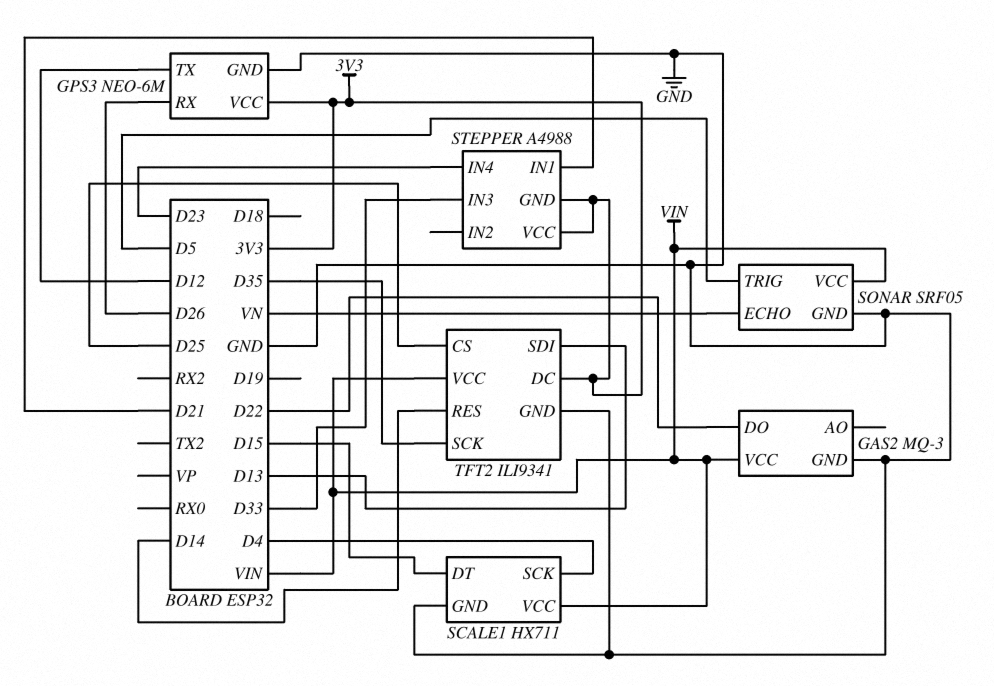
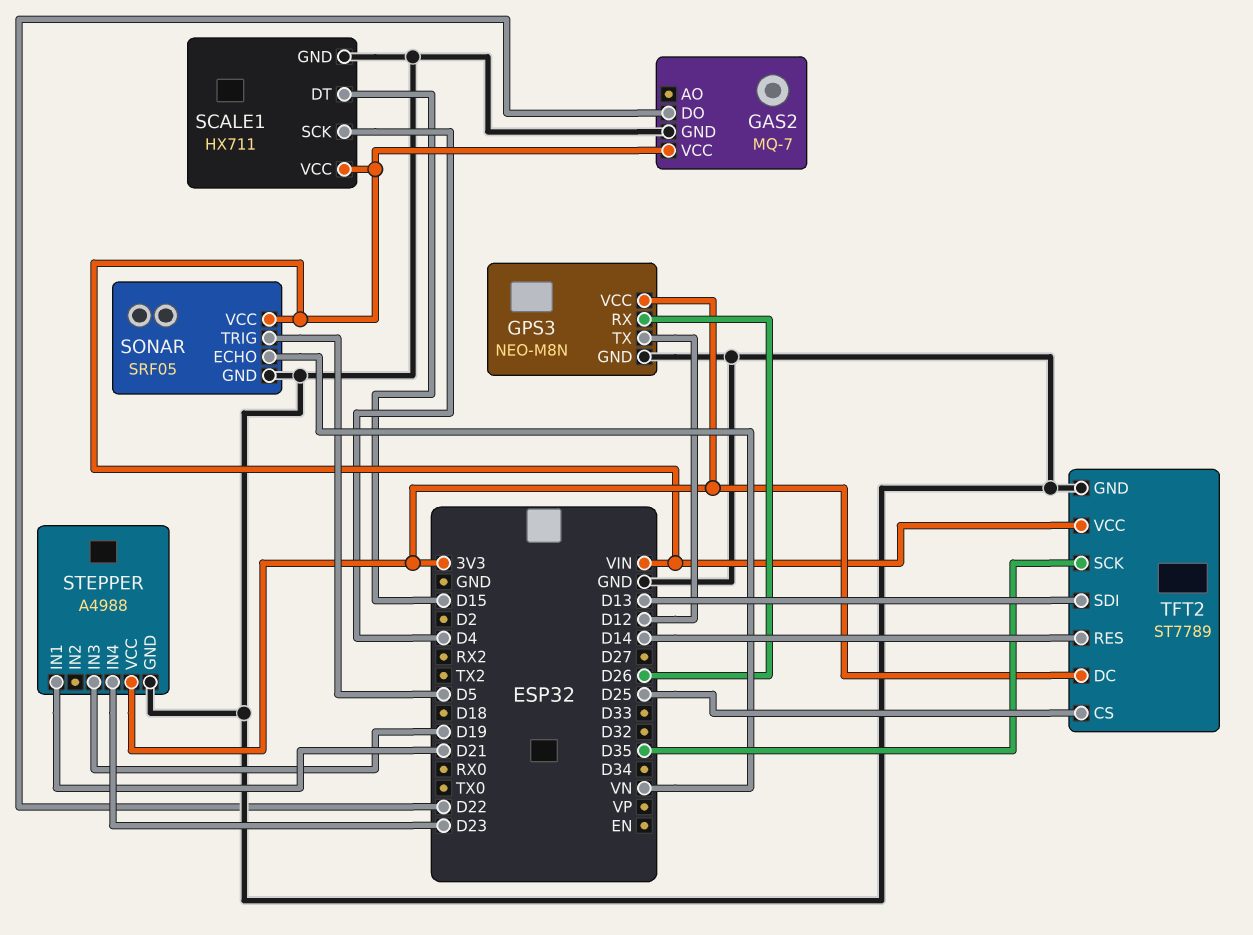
GAS2: MQ-3 -> MQ-7
GPS3: NEO-6M -> NEO-M8N
STEPPER pin GND: 3V3 -> GND
STEPPER pin IN3: D33 -> D19
TFT2: ILI9341 -> ST7789

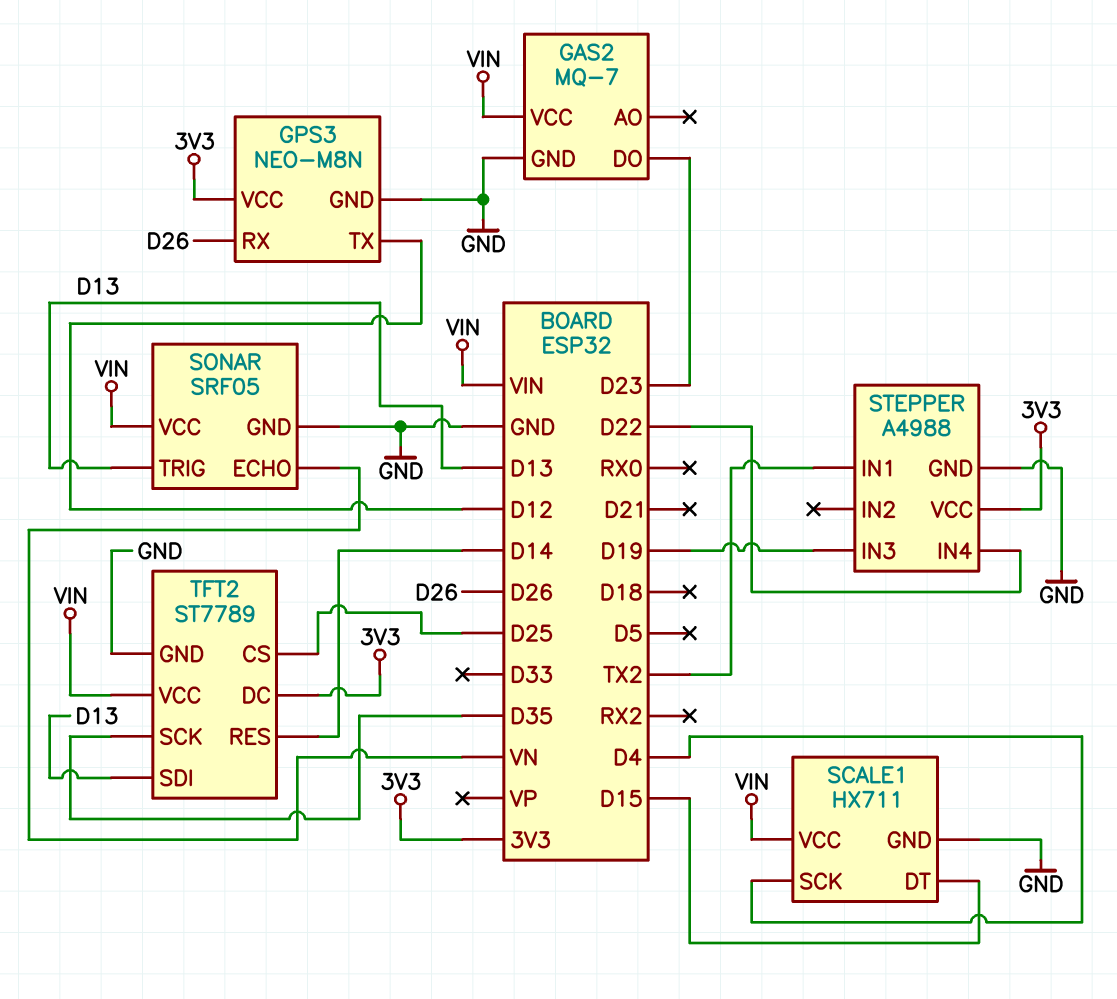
GAS2 pin DO: D22 -> D23
SONAR pin TRIG: D5 -> D13
STEPPER pin IN1: D21 -> TX2
STEPPER pin IN4: D23 -> D22

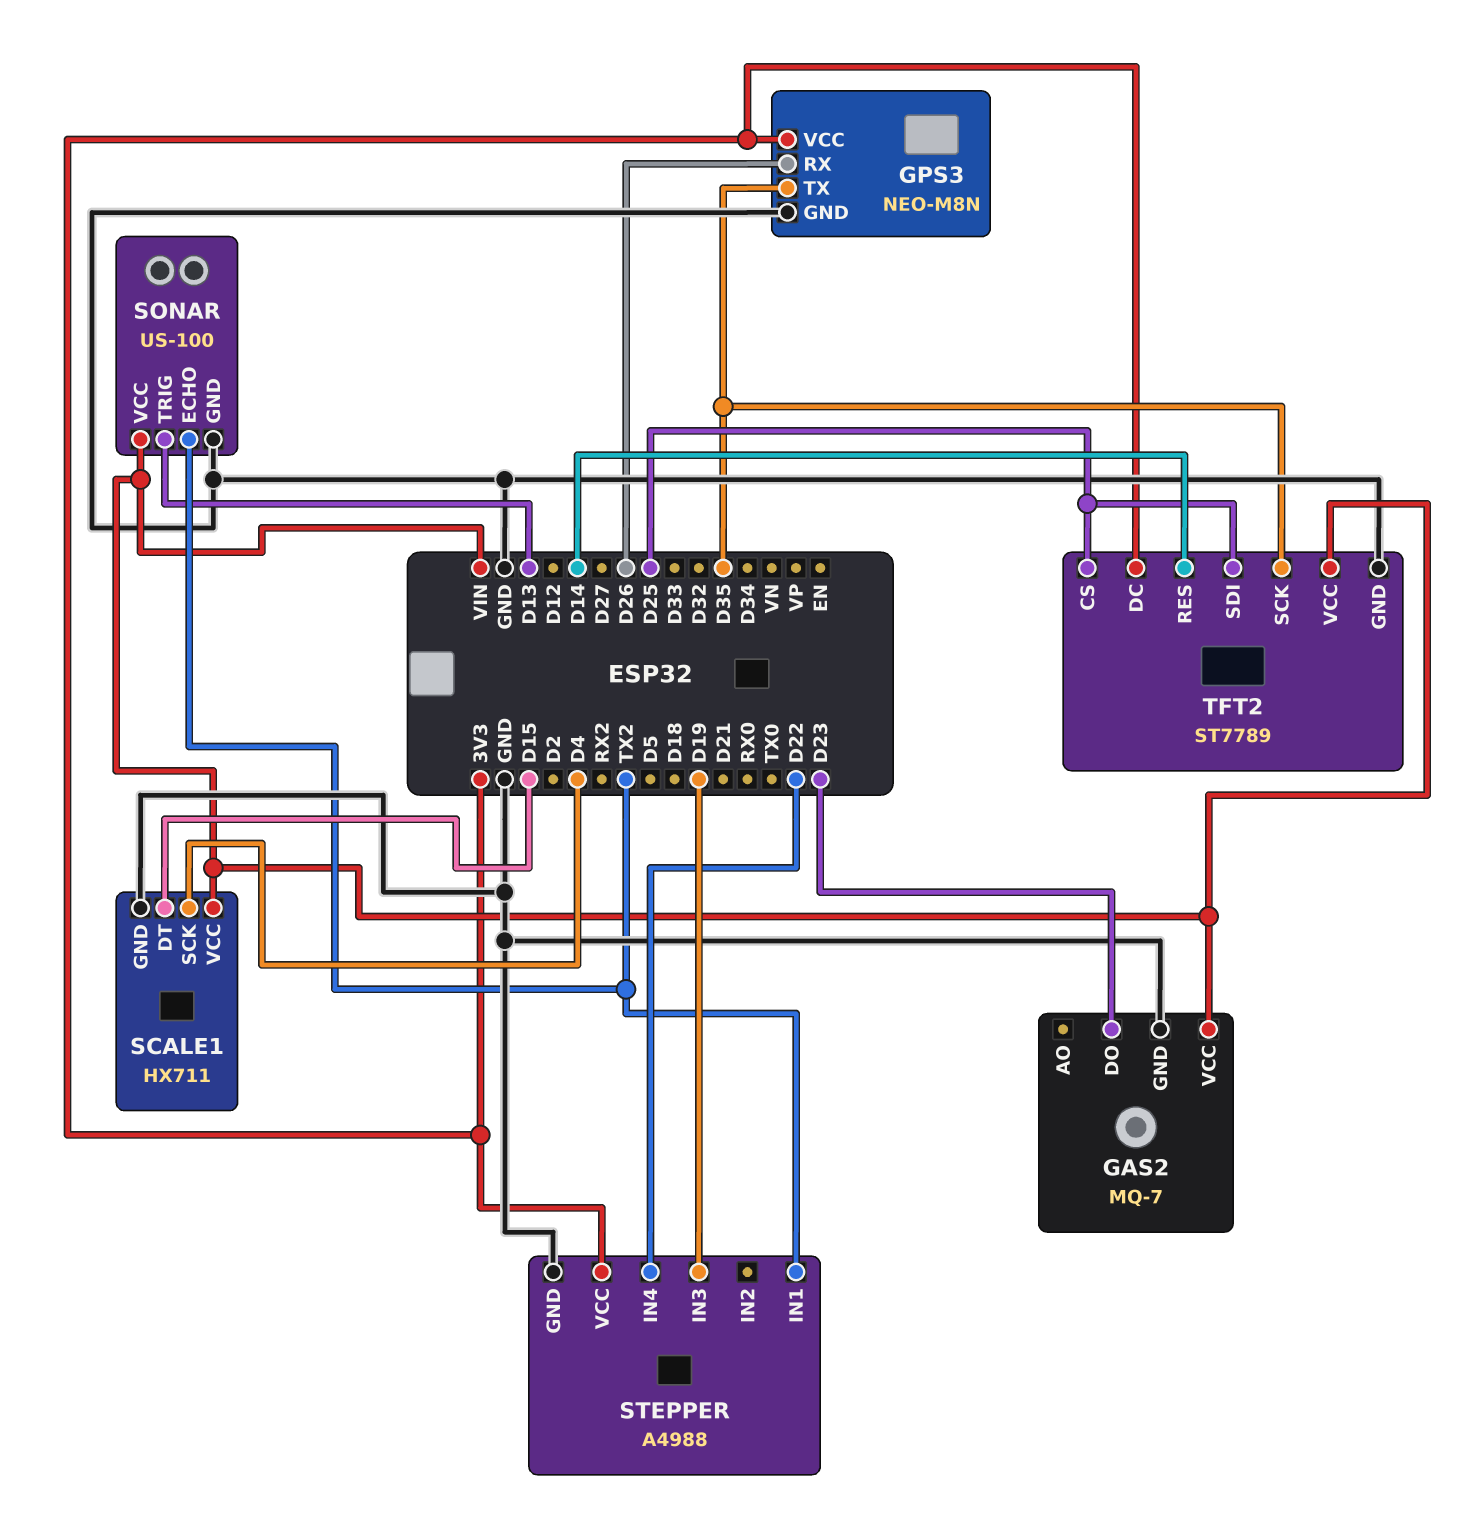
GPS3 pin TX: D12 -> D35
SONAR: SRF05 -> US-100
SONAR pin ECHO: VN -> TX2
TFT2 pin SDI: D13 -> D25

